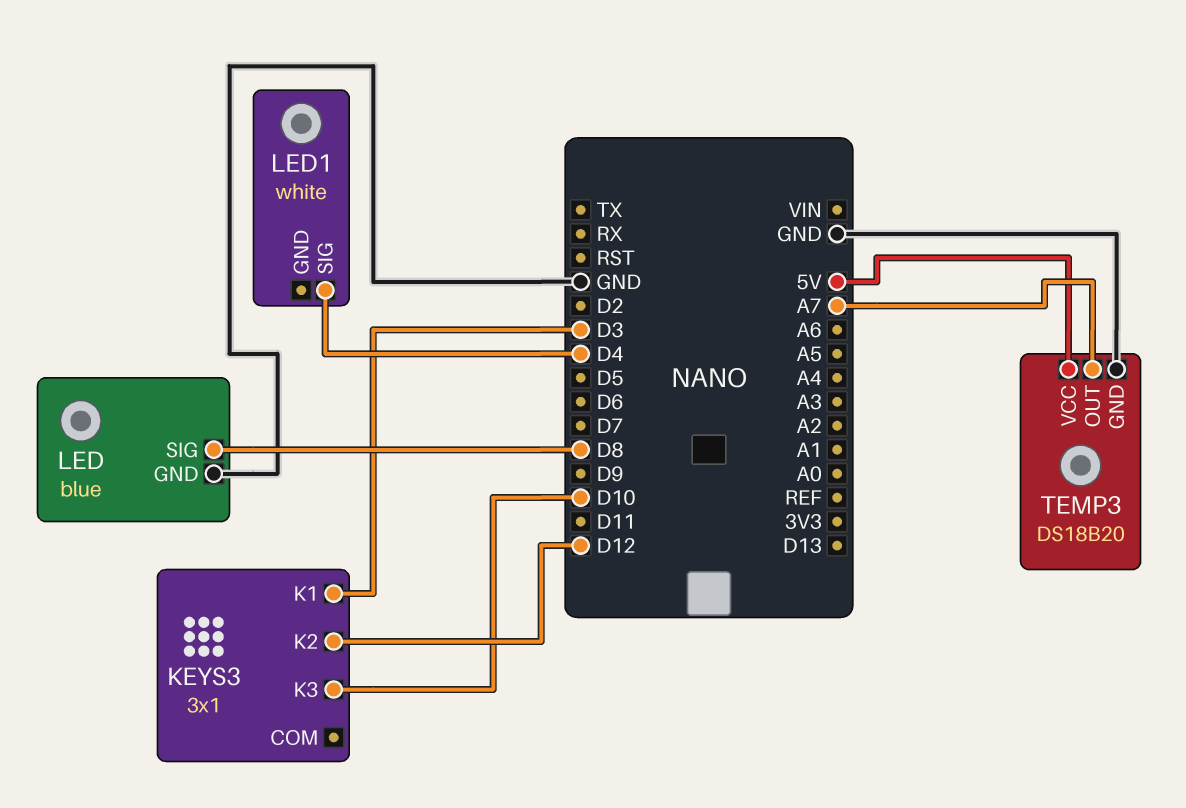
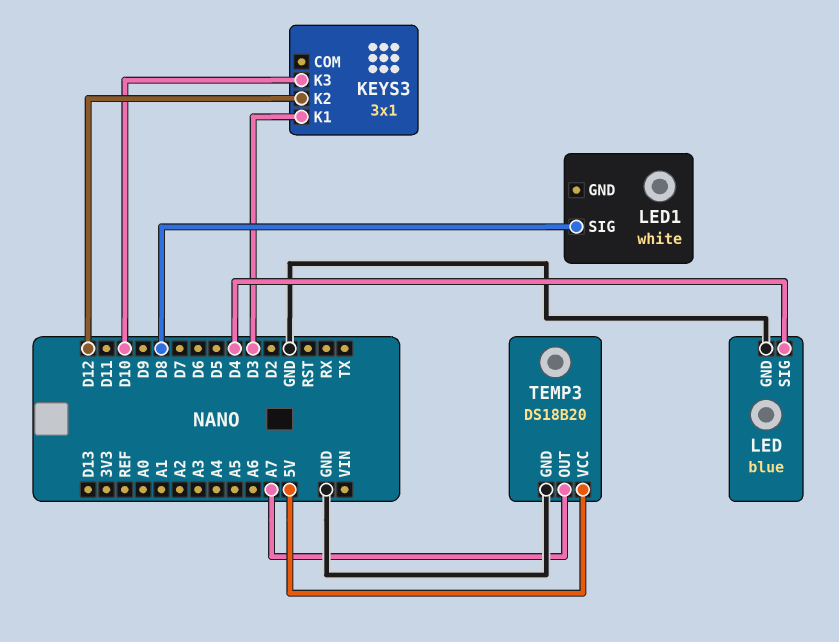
LED pin SIG: D8 -> D4
LED1 pin SIG: D4 -> D8

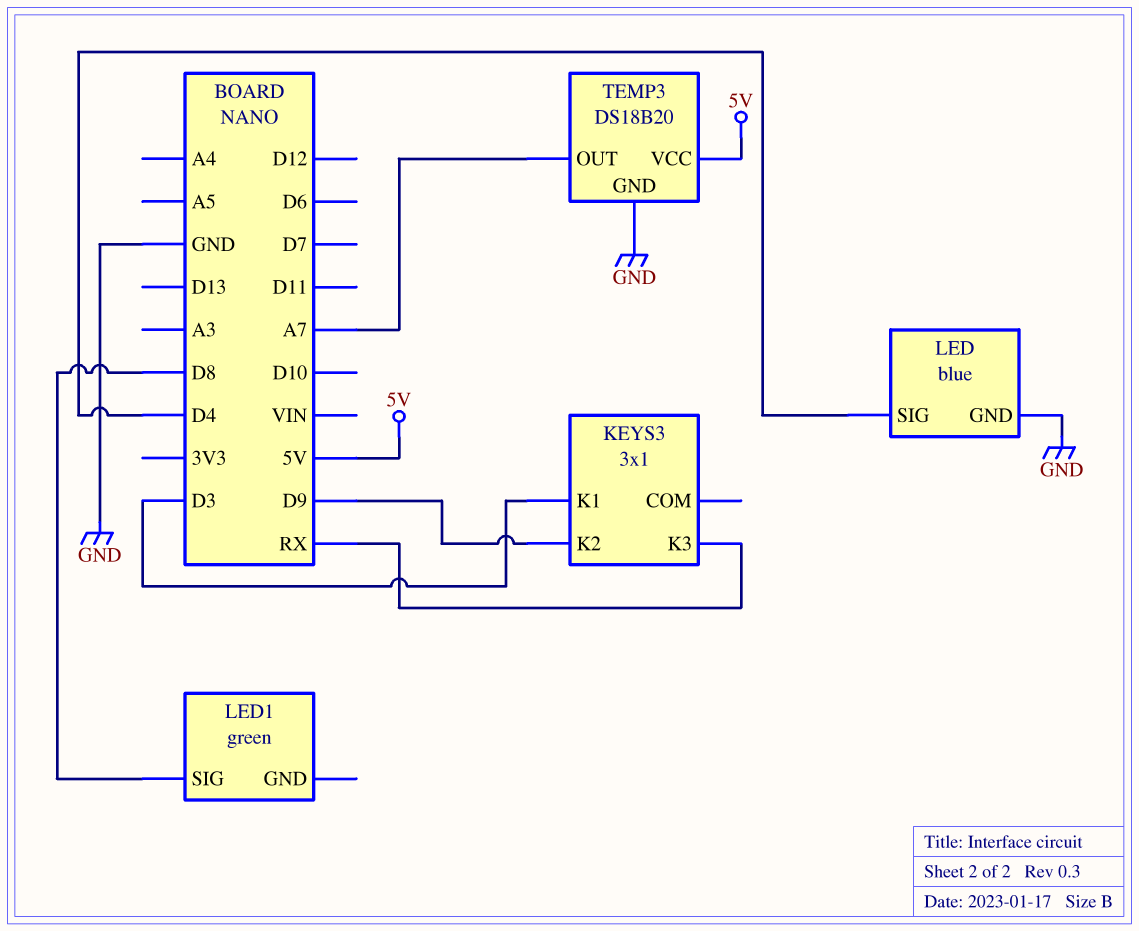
KEYS3 pin K2: D12 -> D9
KEYS3 pin K3: D10 -> RX
LED1: white -> green

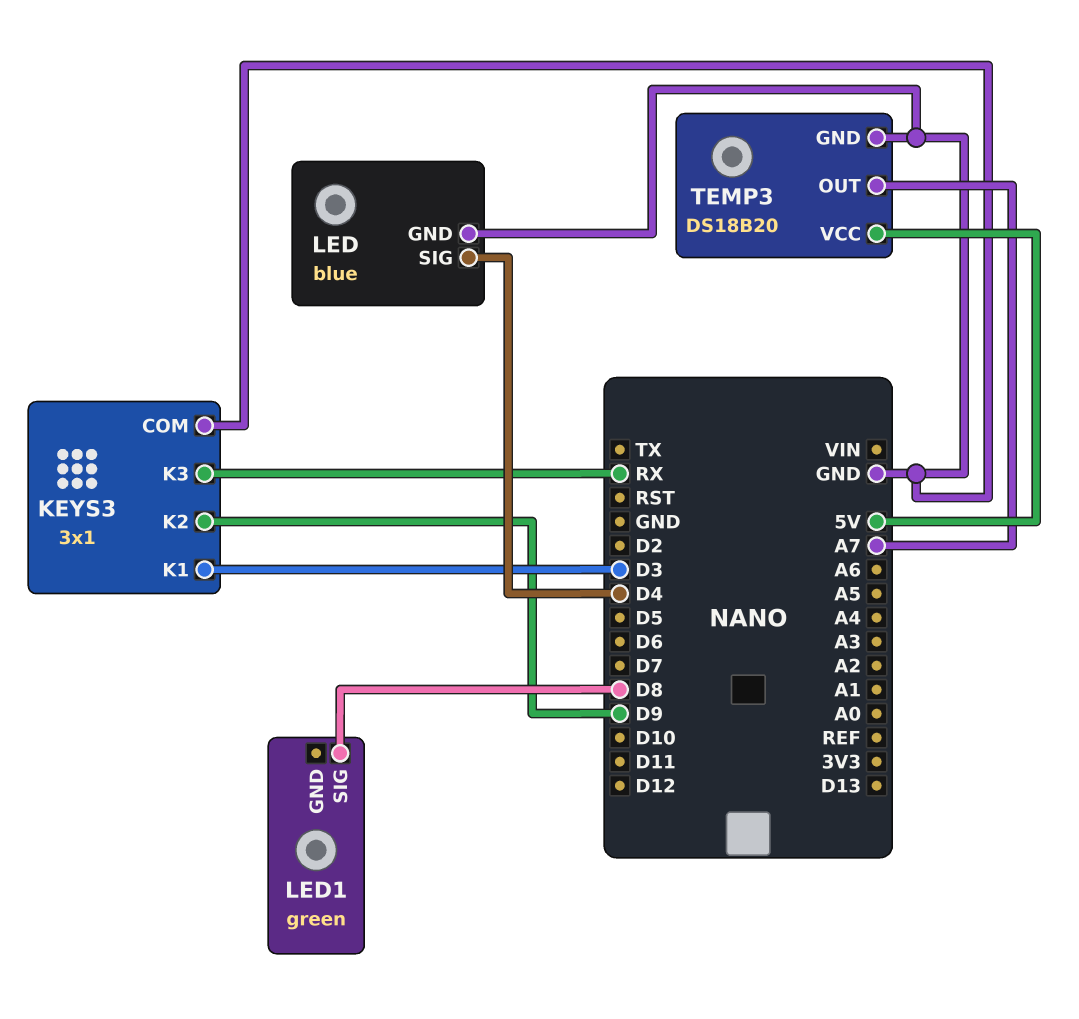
KEYS3 pin COM: none -> GND

